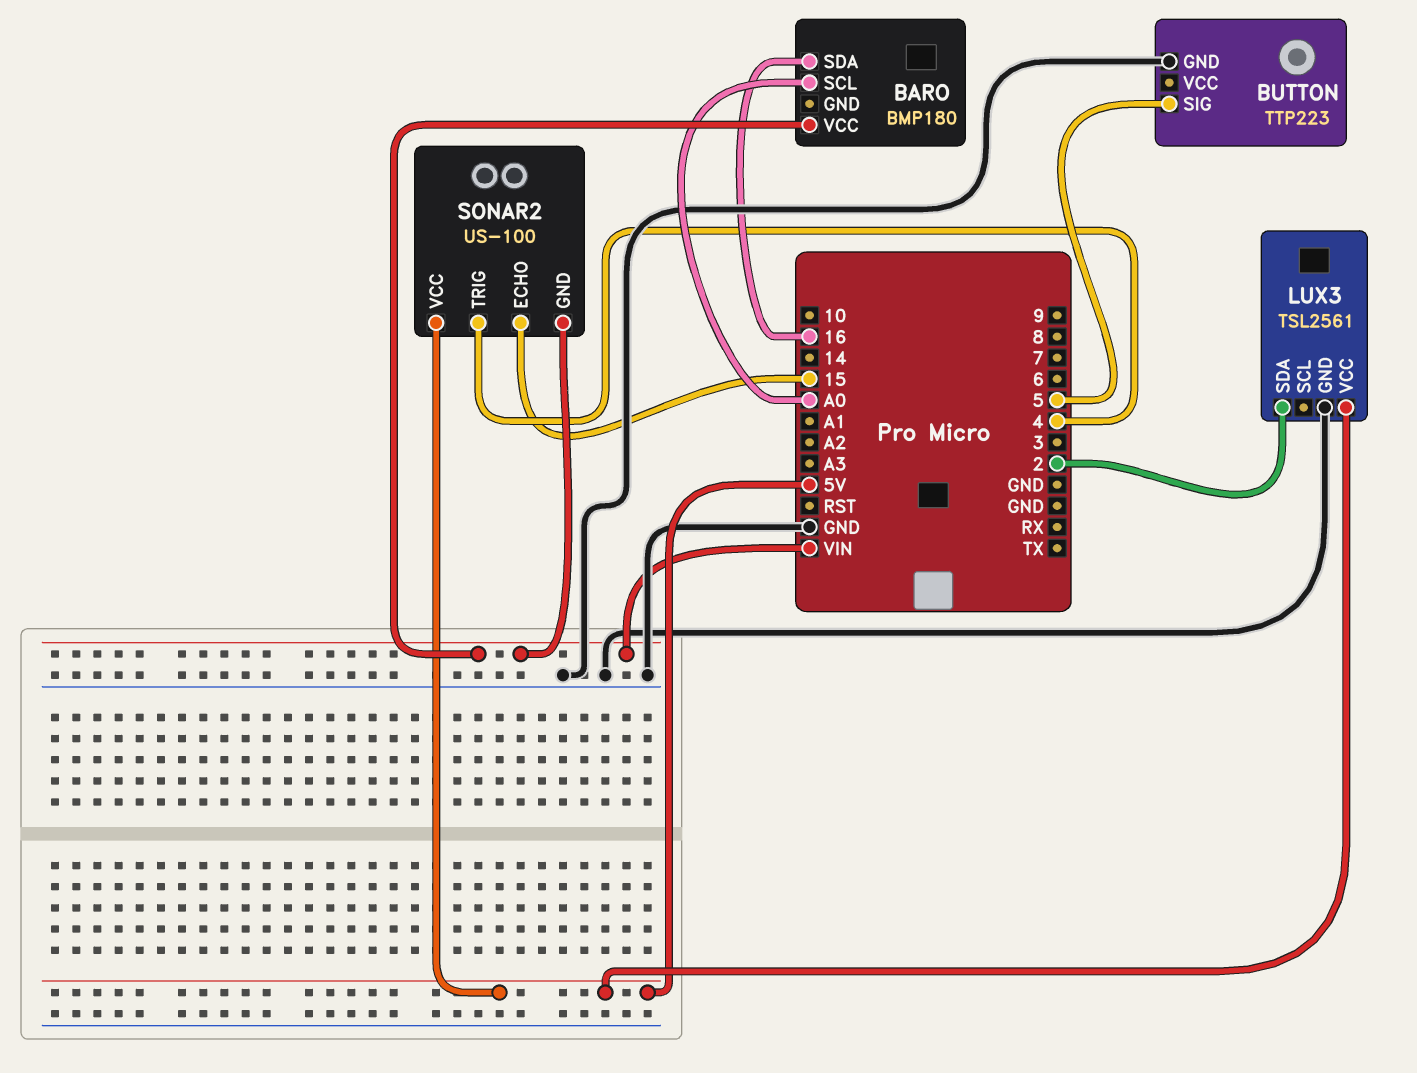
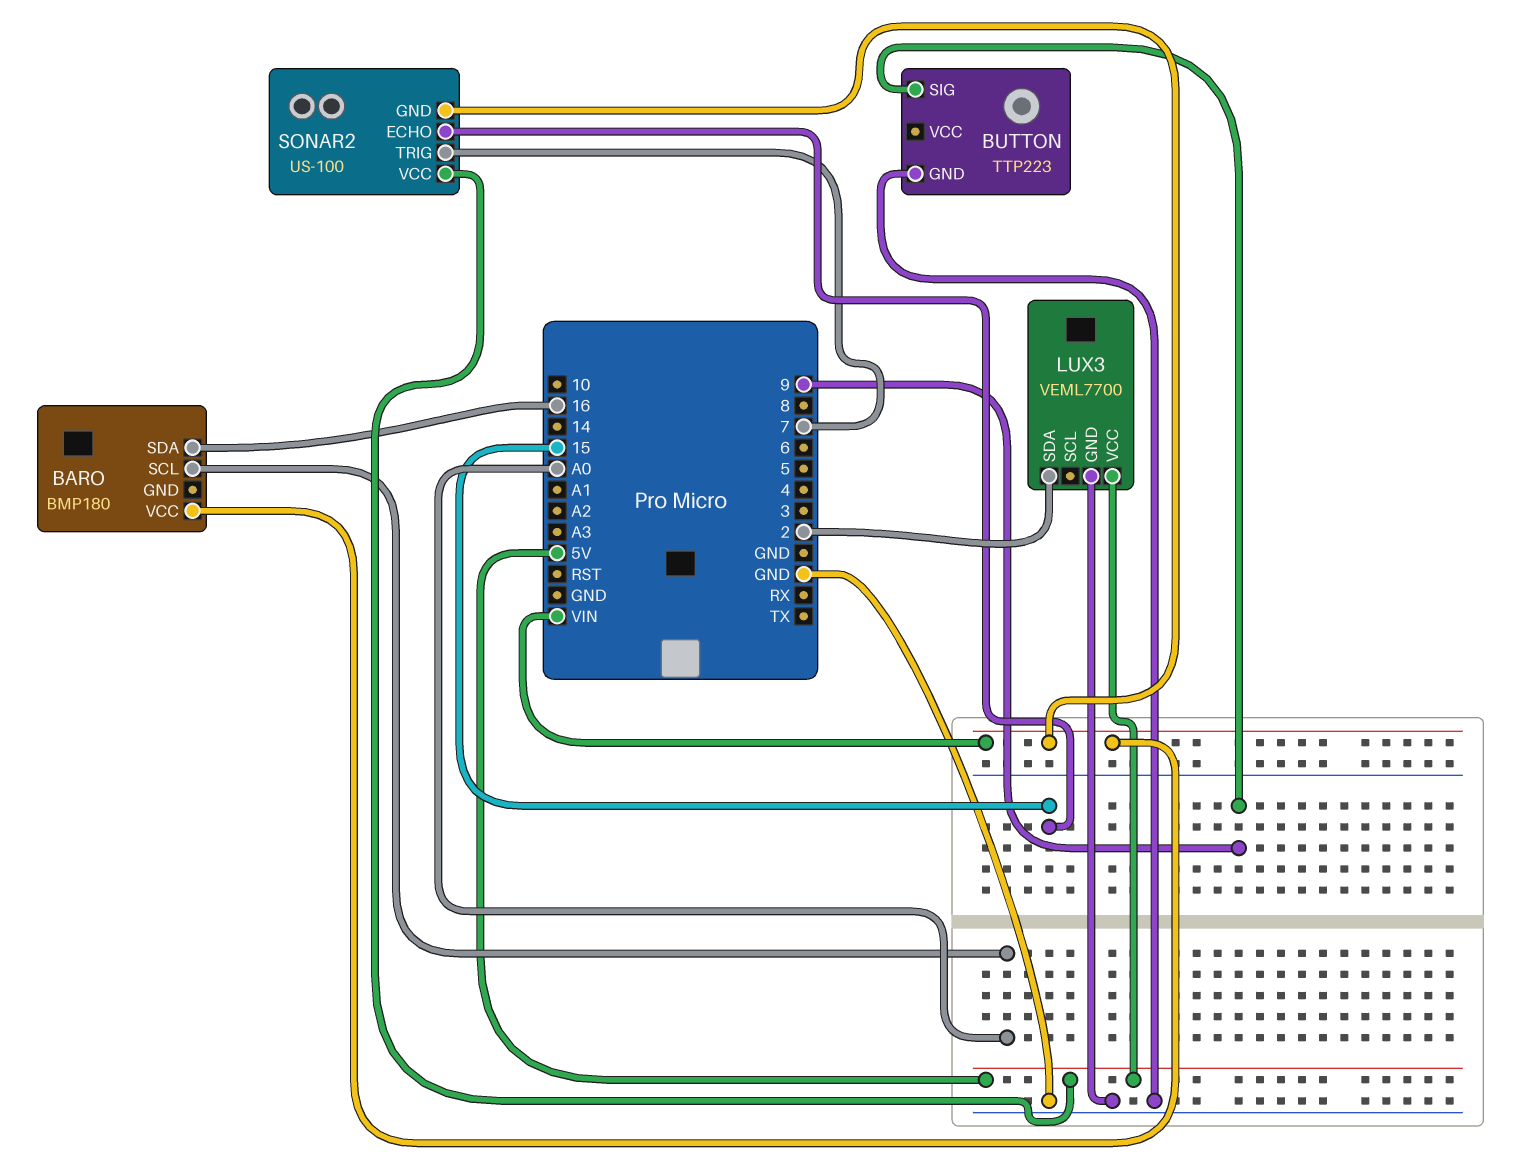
BUTTON pin SIG: 5 -> 9
LUX3: TSL2561 -> VEML7700
SONAR2 pin TRIG: 4 -> 7

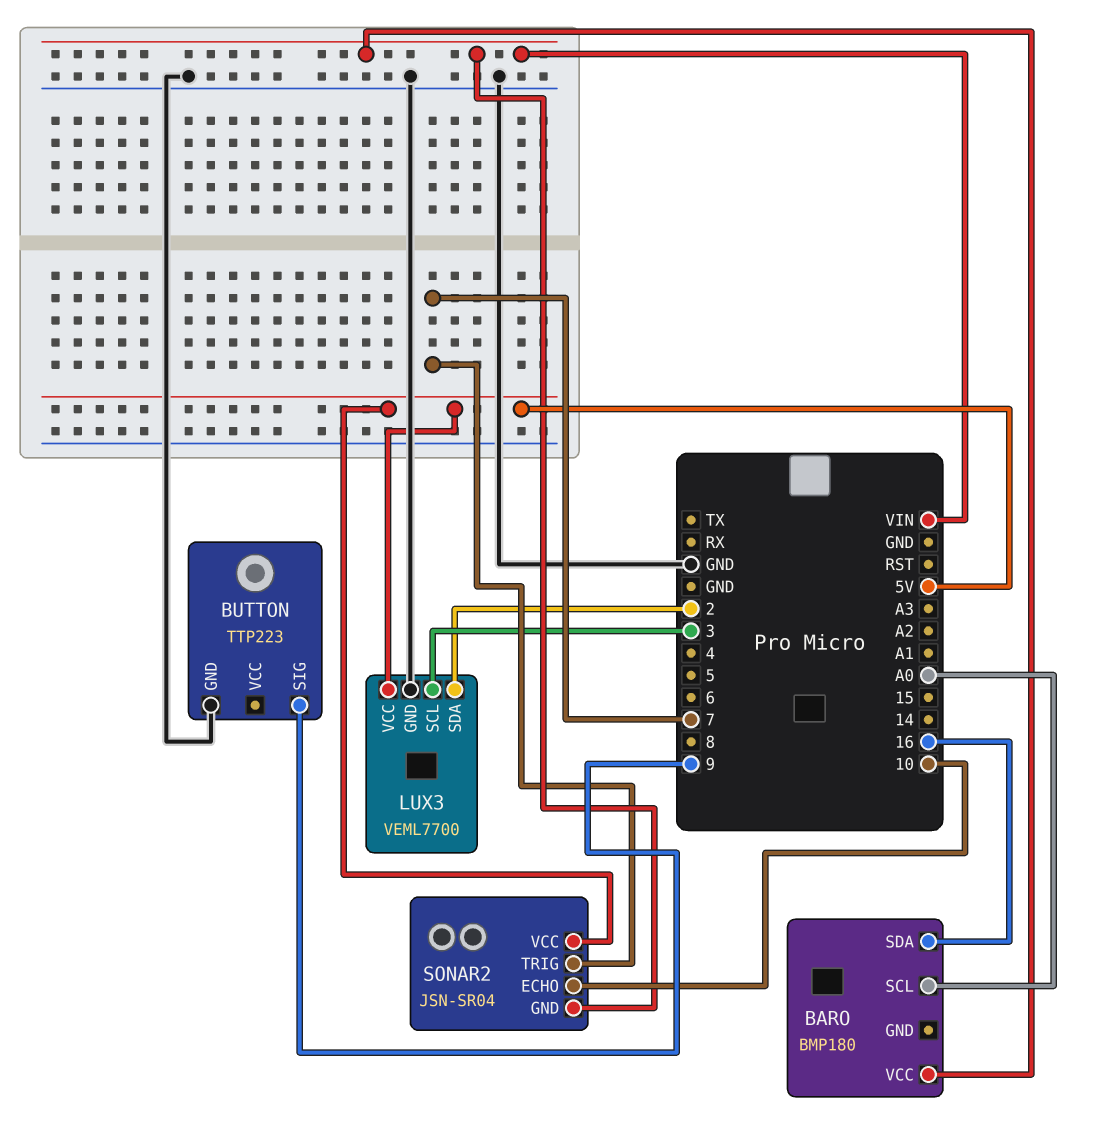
LUX3 pin SCL: none -> 3
SONAR2: US-100 -> JSN-SR04
SONAR2 pin ECHO: 15 -> 10

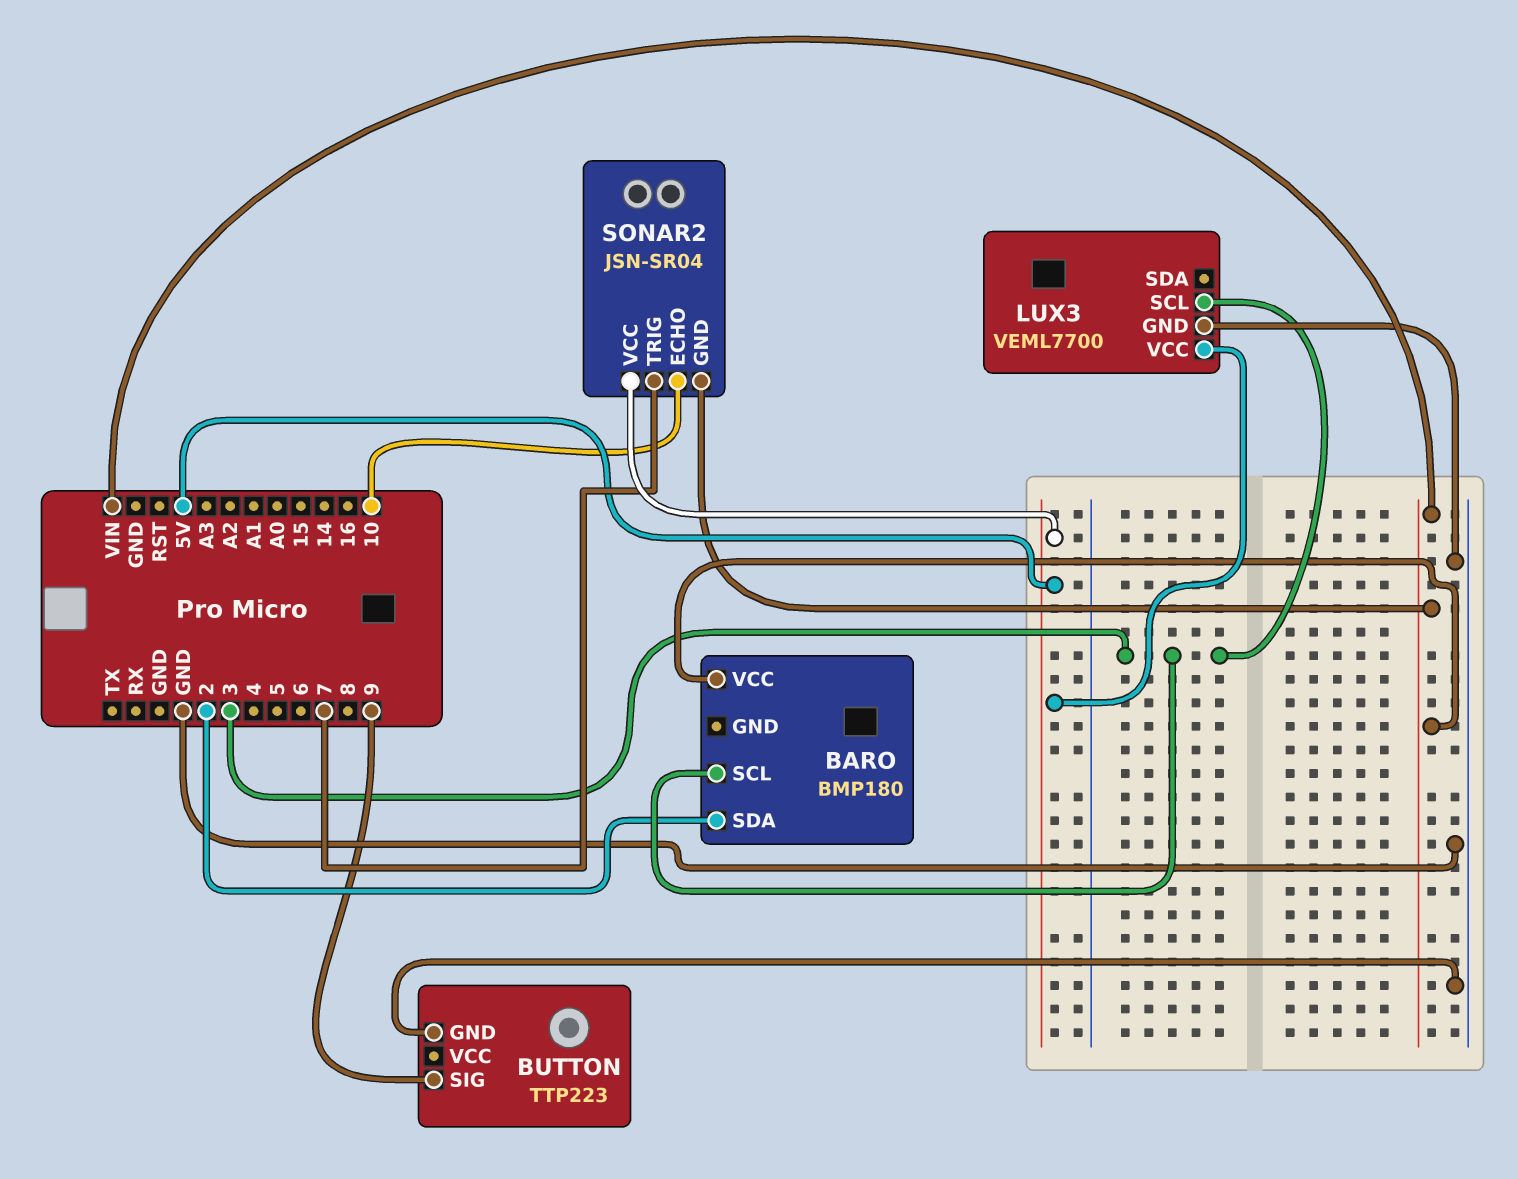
BARO pin SCL: A0 -> 3
BARO pin SDA: 16 -> 2
LUX3 pin SDA: 2 -> none

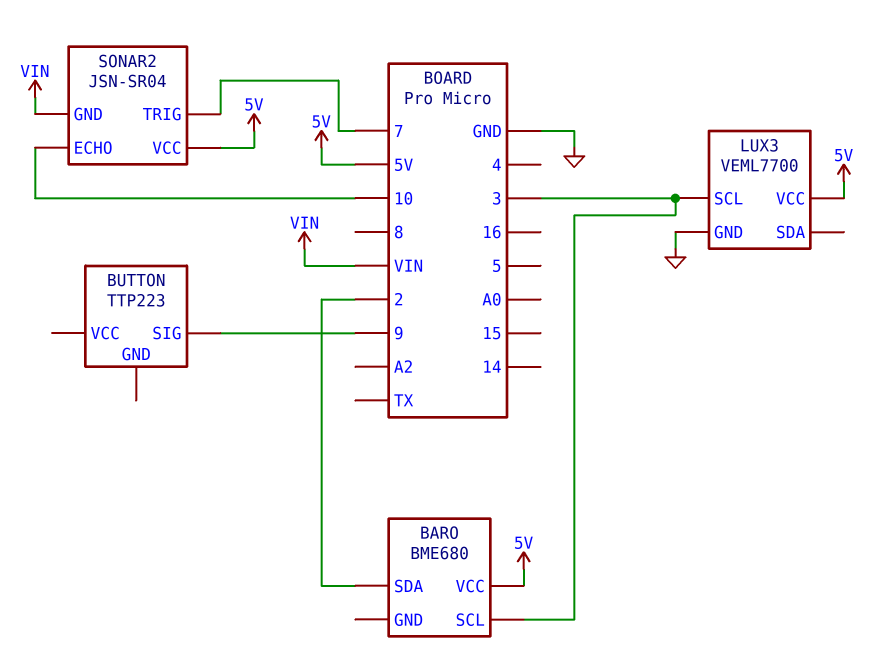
BARO: BMP180 -> BME680
BARO pin VCC: VIN -> 5V
BUTTON pin GND: GND -> none

